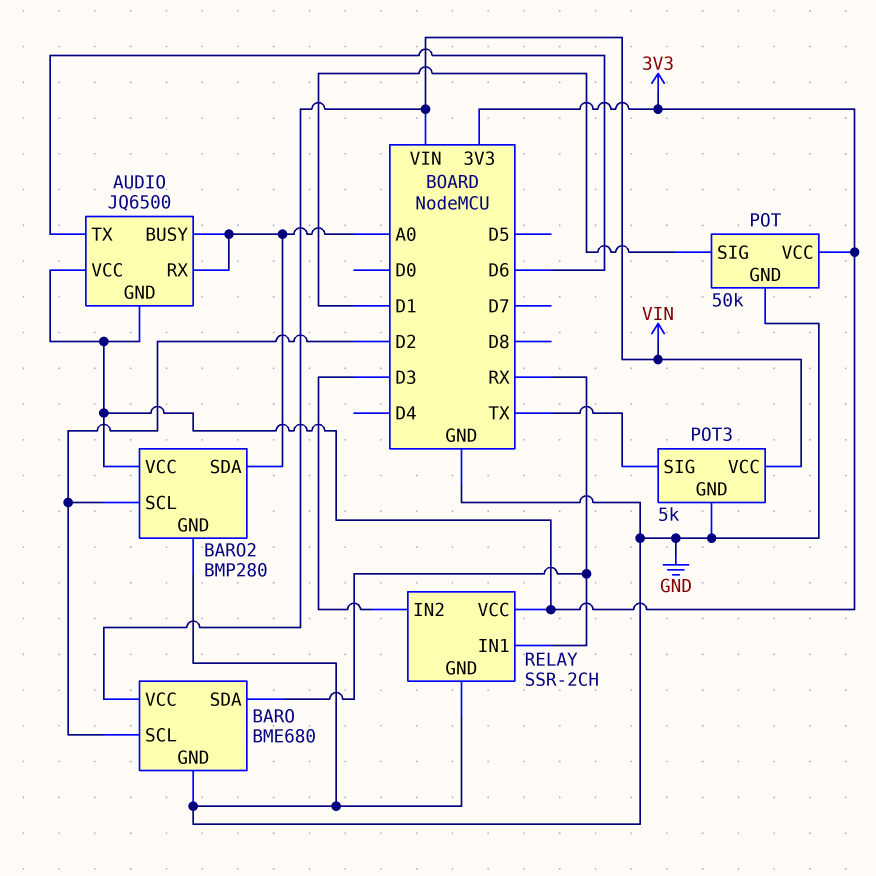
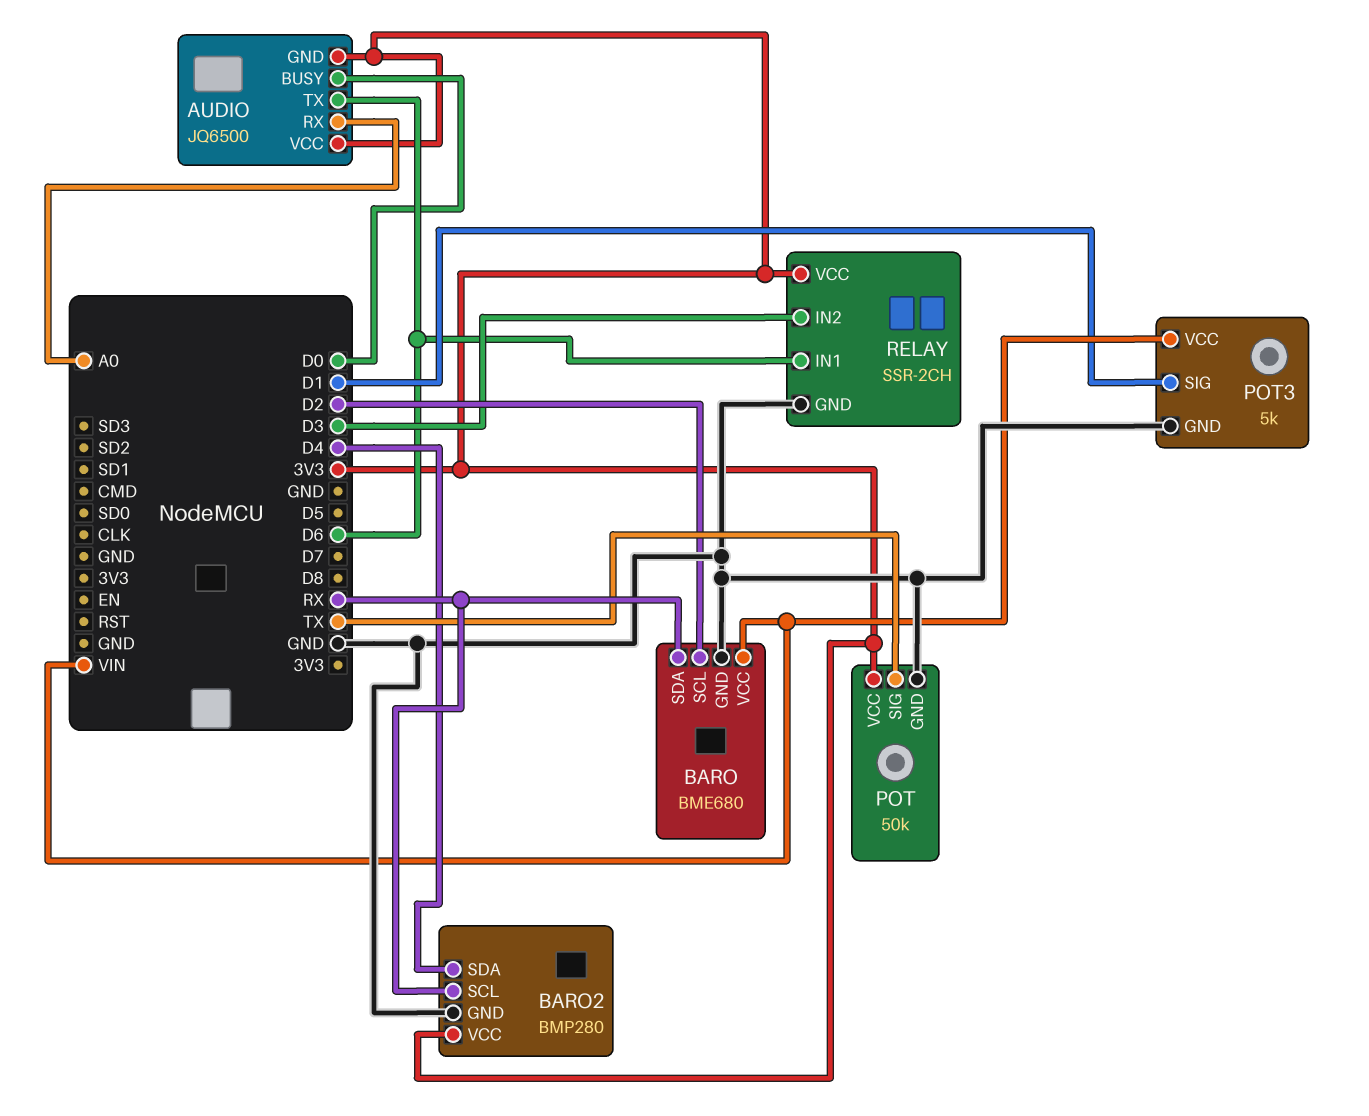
AUDIO pin BUSY: A0 -> D0
BARO2 pin SCL: D2 -> RX
BARO2 pin SDA: A0 -> D4
POT pin SIG: D1 -> TX
POT3 pin SIG: TX -> D1
RELAY pin IN1: RX -> D6

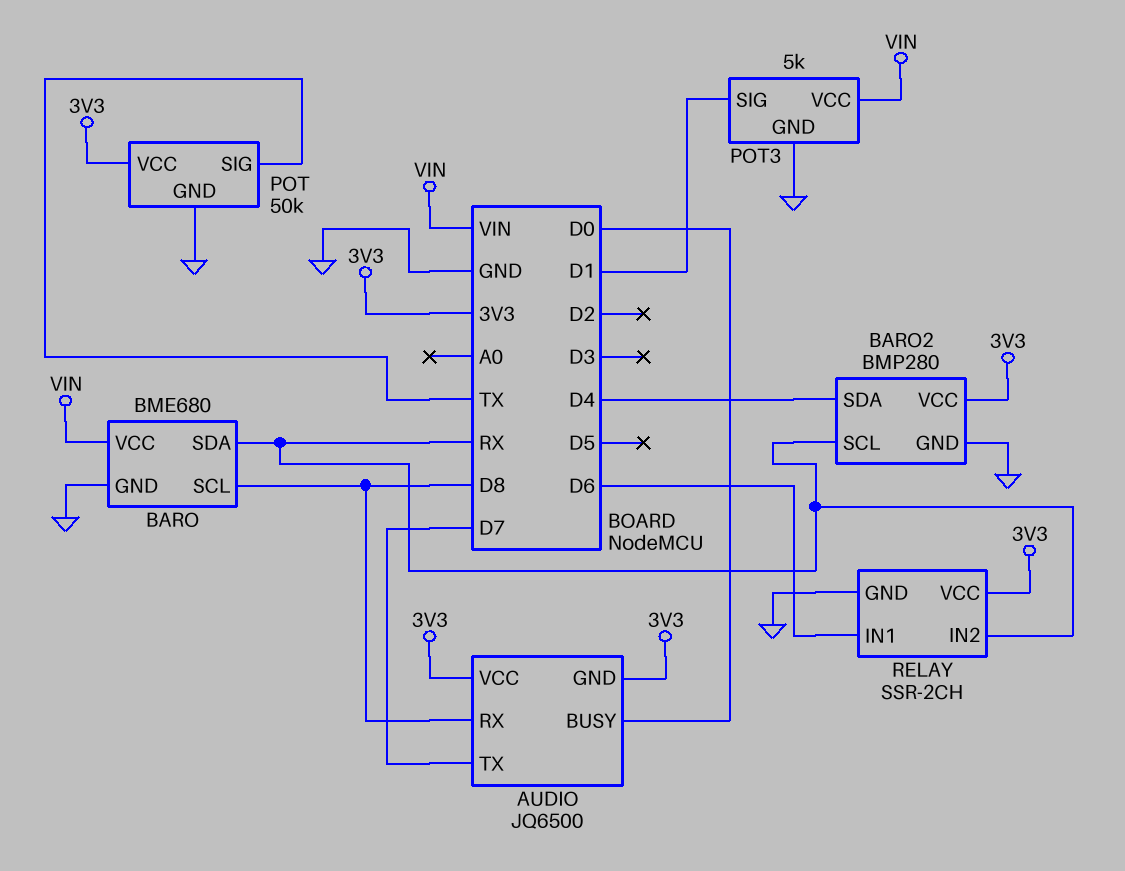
AUDIO pin RX: A0 -> D8
AUDIO pin TX: D6 -> D7
BARO pin SCL: D2 -> D8
RELAY pin IN2: D3 -> RX

